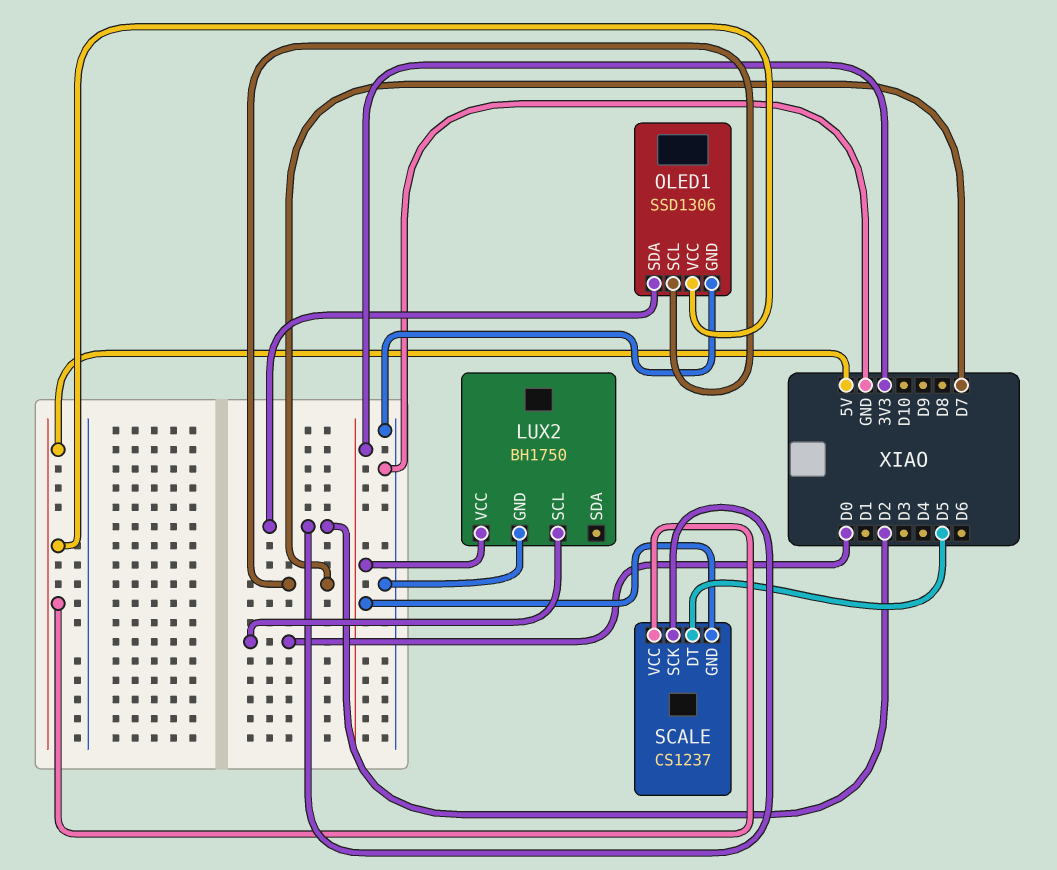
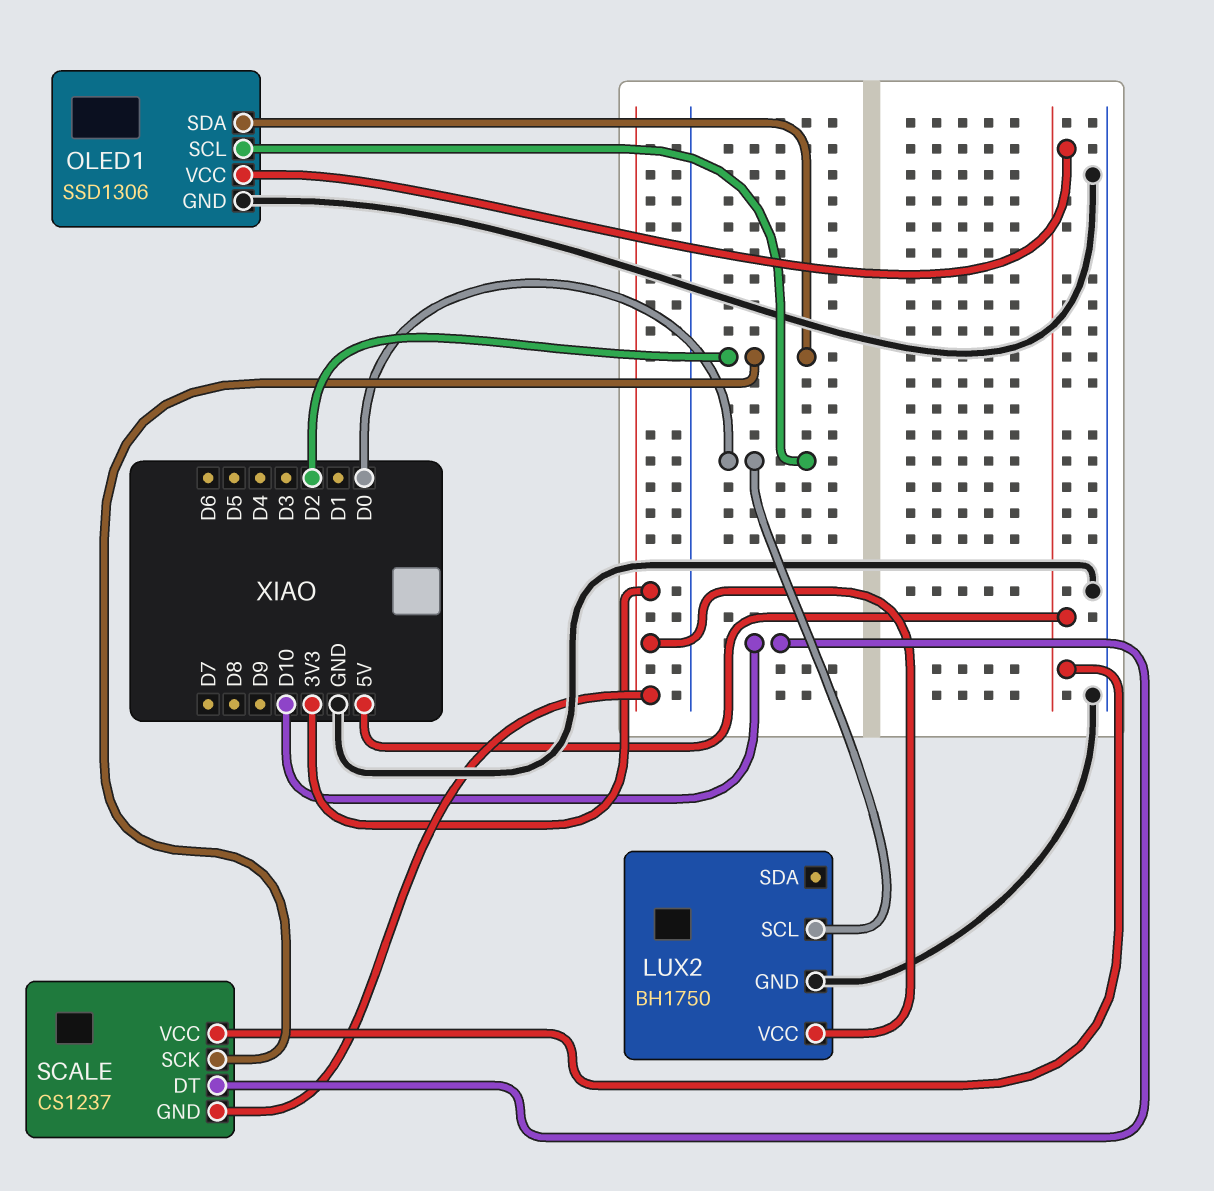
OLED1 pin SCL: D7 -> D0
SCALE pin DT: D5 -> D10

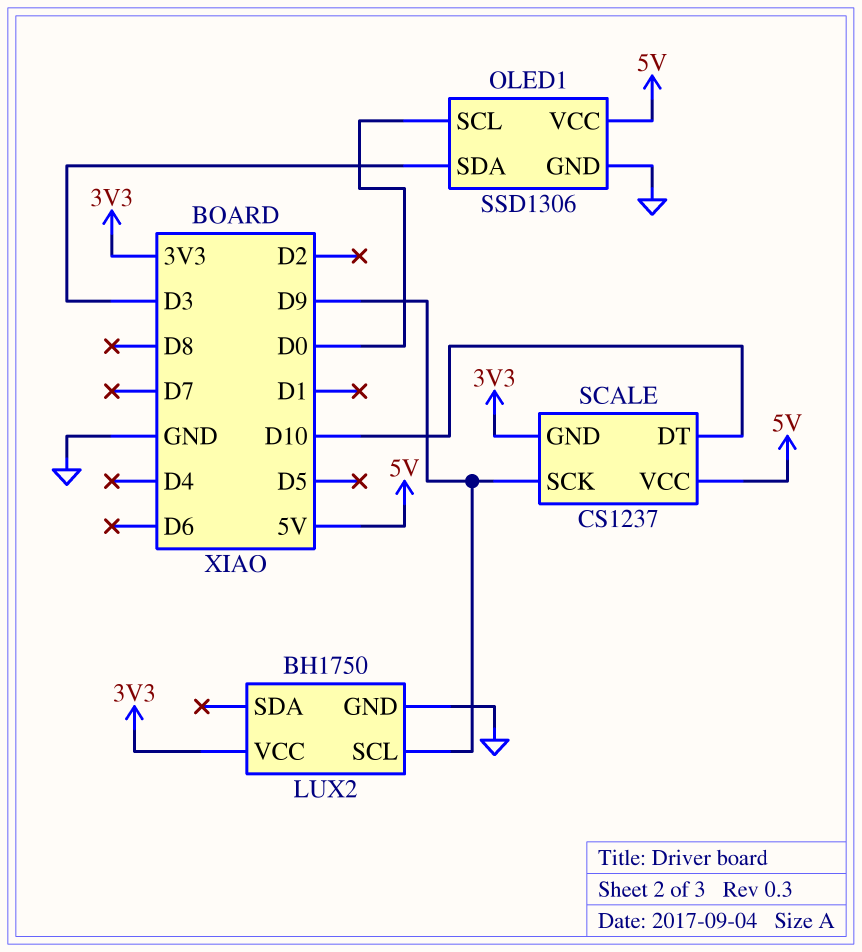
LUX2 pin SCL: D0 -> D9
OLED1 pin SDA: D2 -> D3
SCALE pin SCK: D2 -> D9

